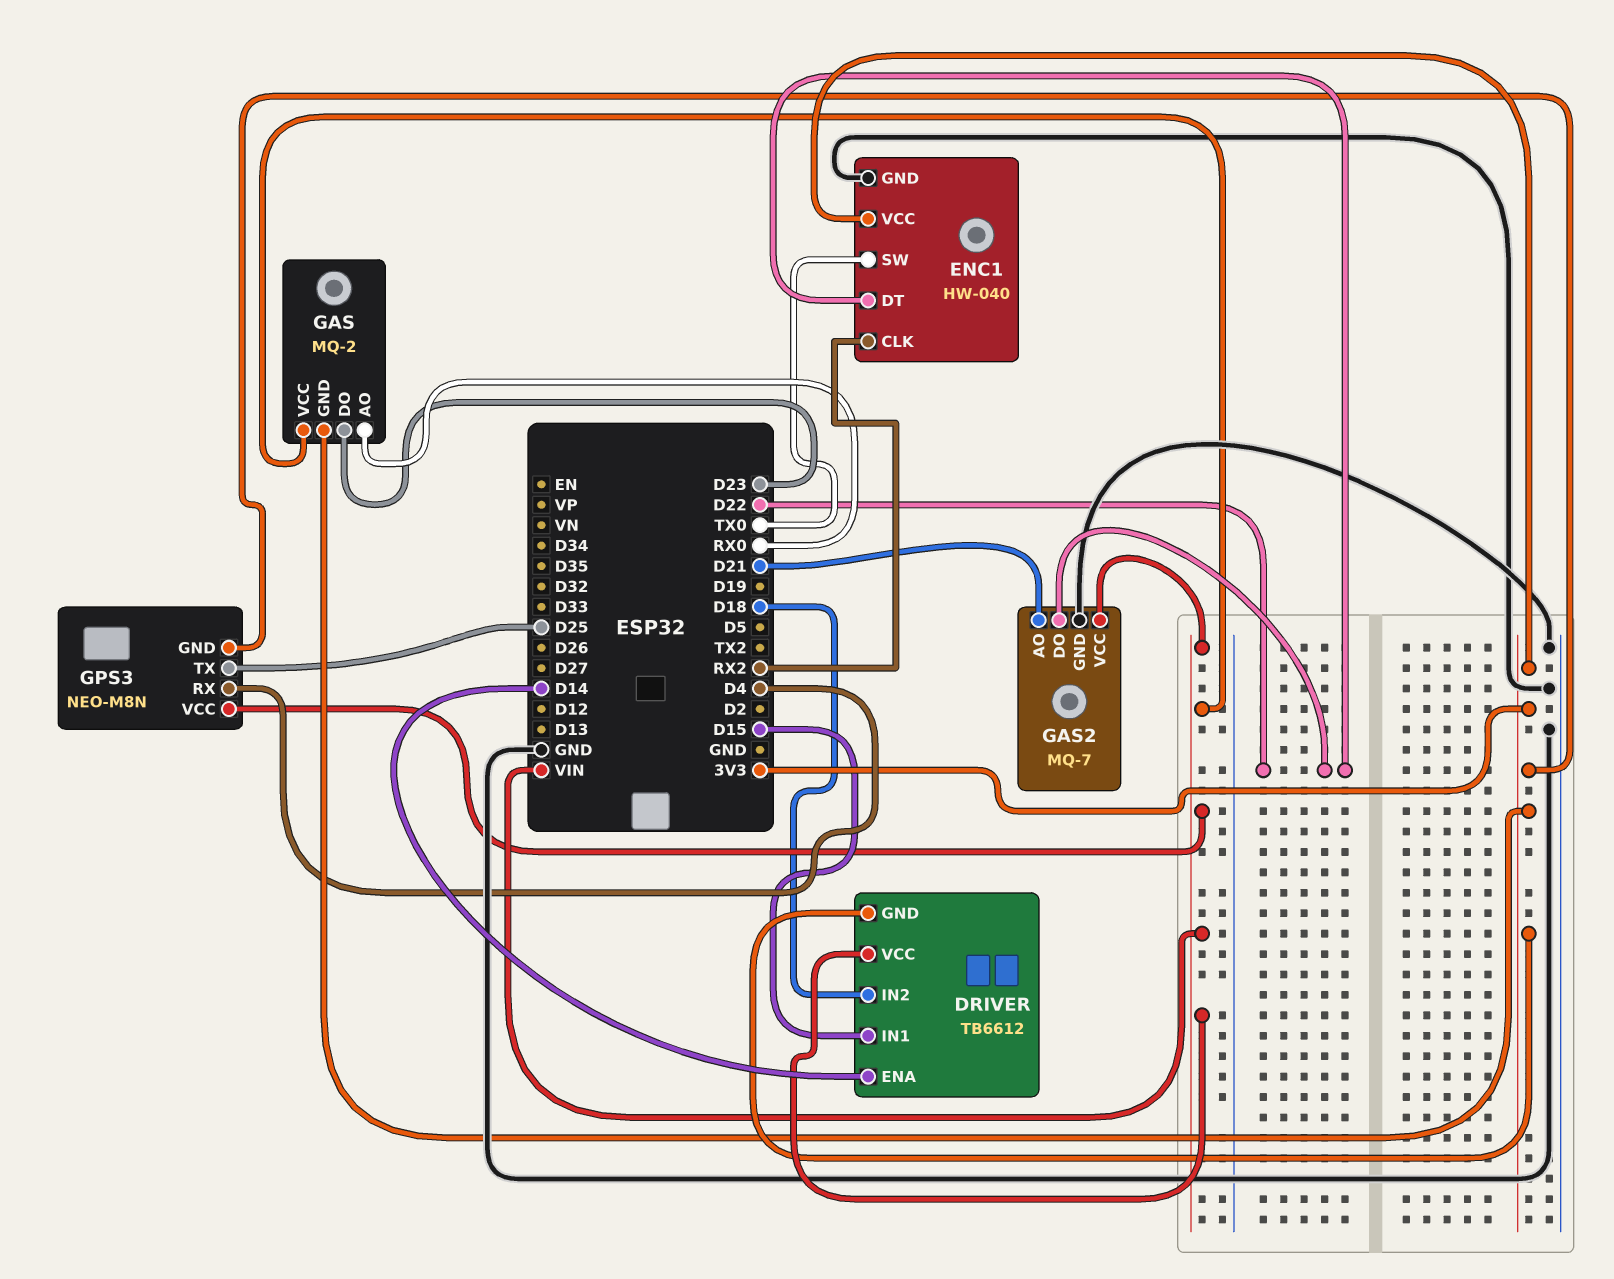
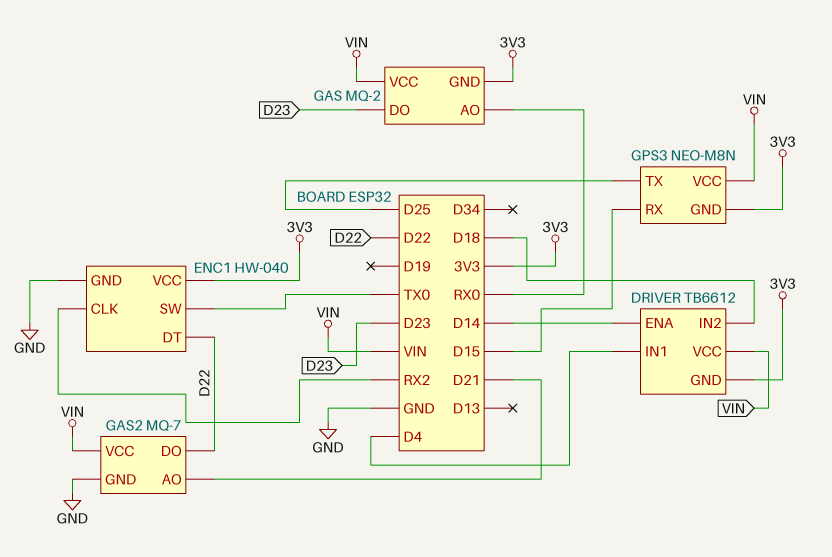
DRIVER pin IN1: D15 -> D4
GPS3 pin RX: D4 -> D15

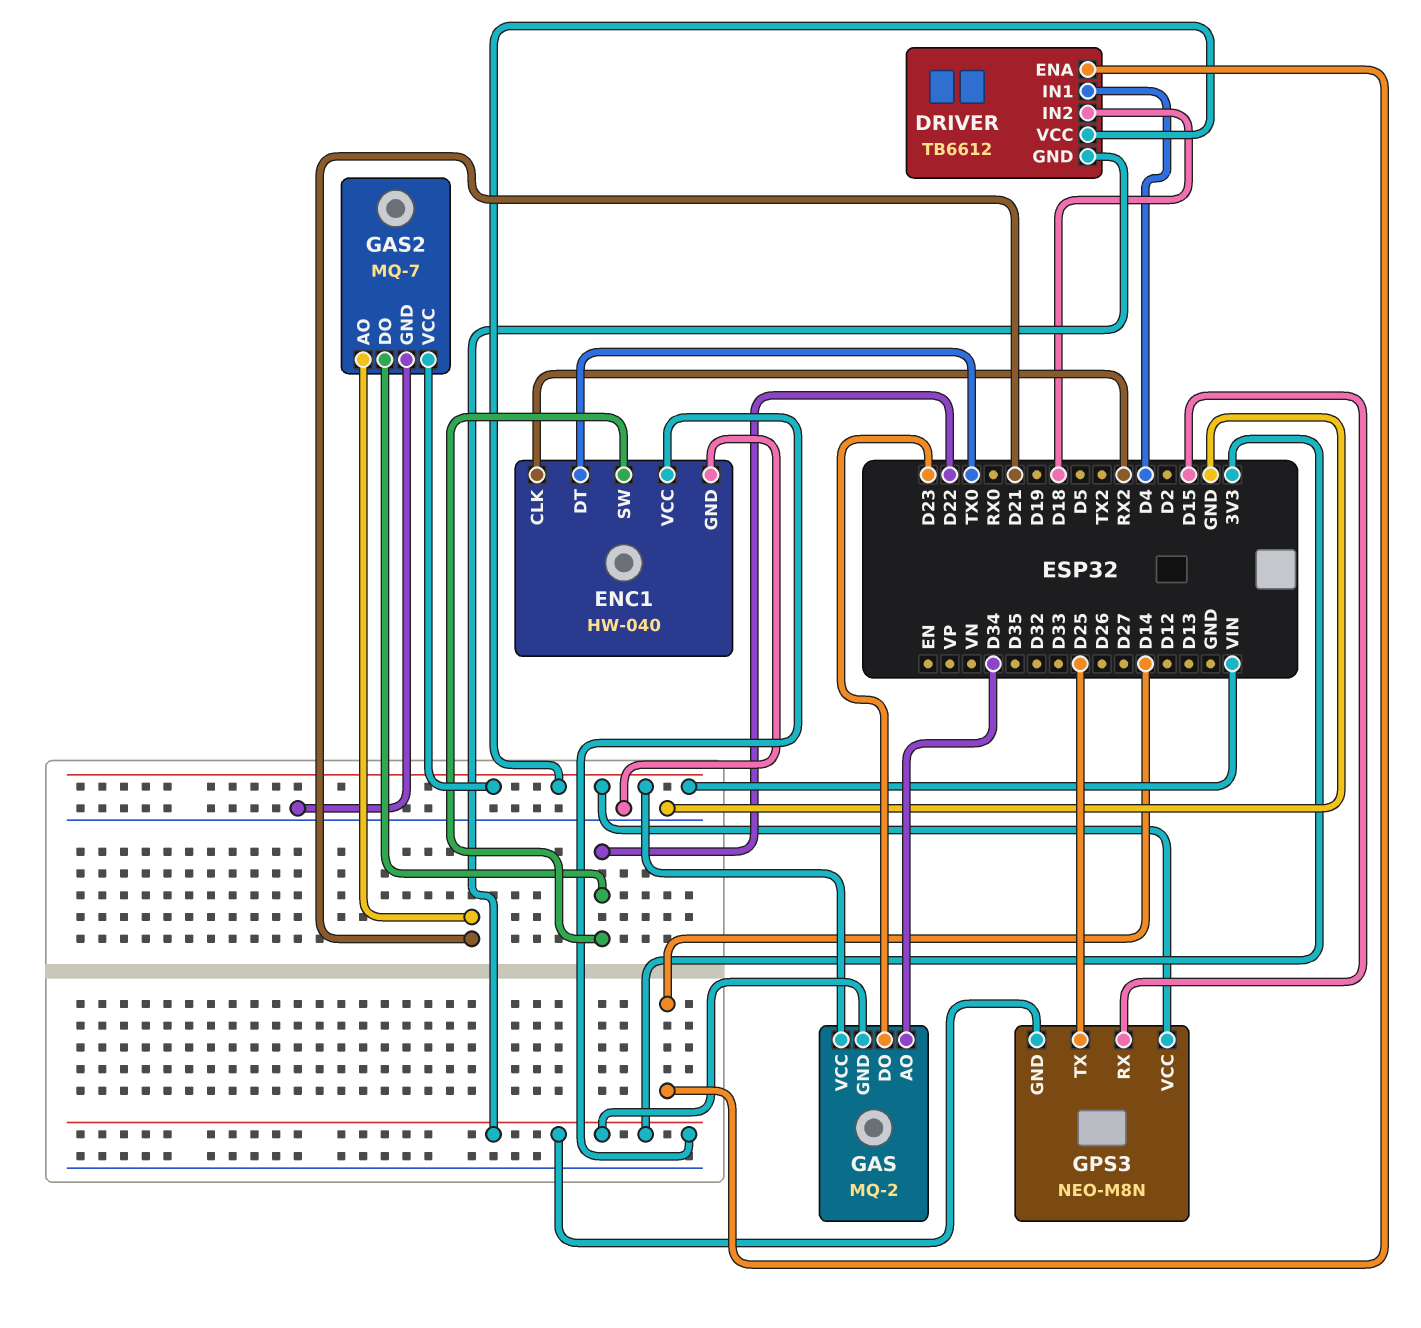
ENC1 pin DT: D22 -> TX0
ENC1 pin SW: TX0 -> D22
GAS pin AO: RX0 -> D34

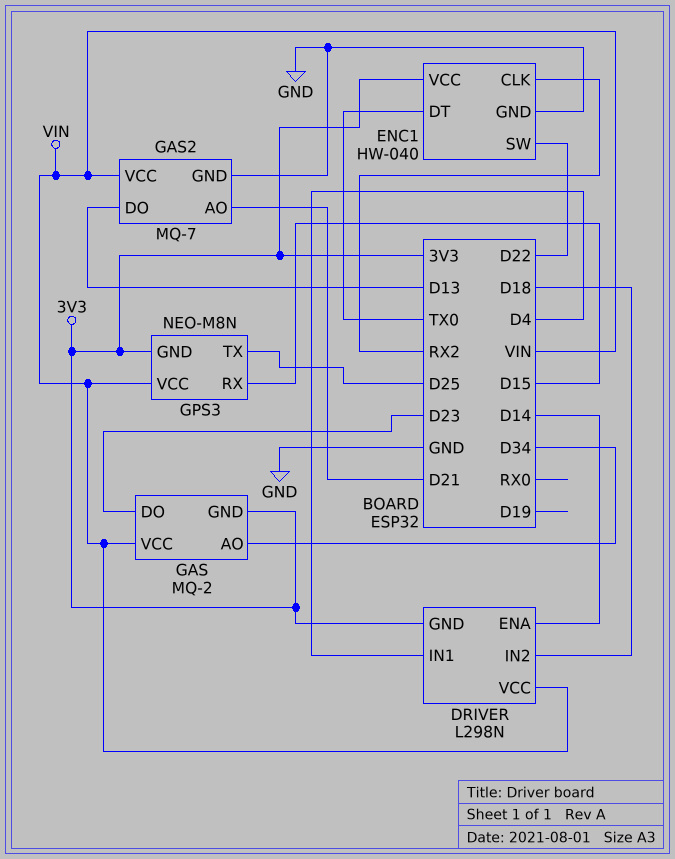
DRIVER: TB6612 -> L298N
GAS2 pin DO: D22 -> D13

